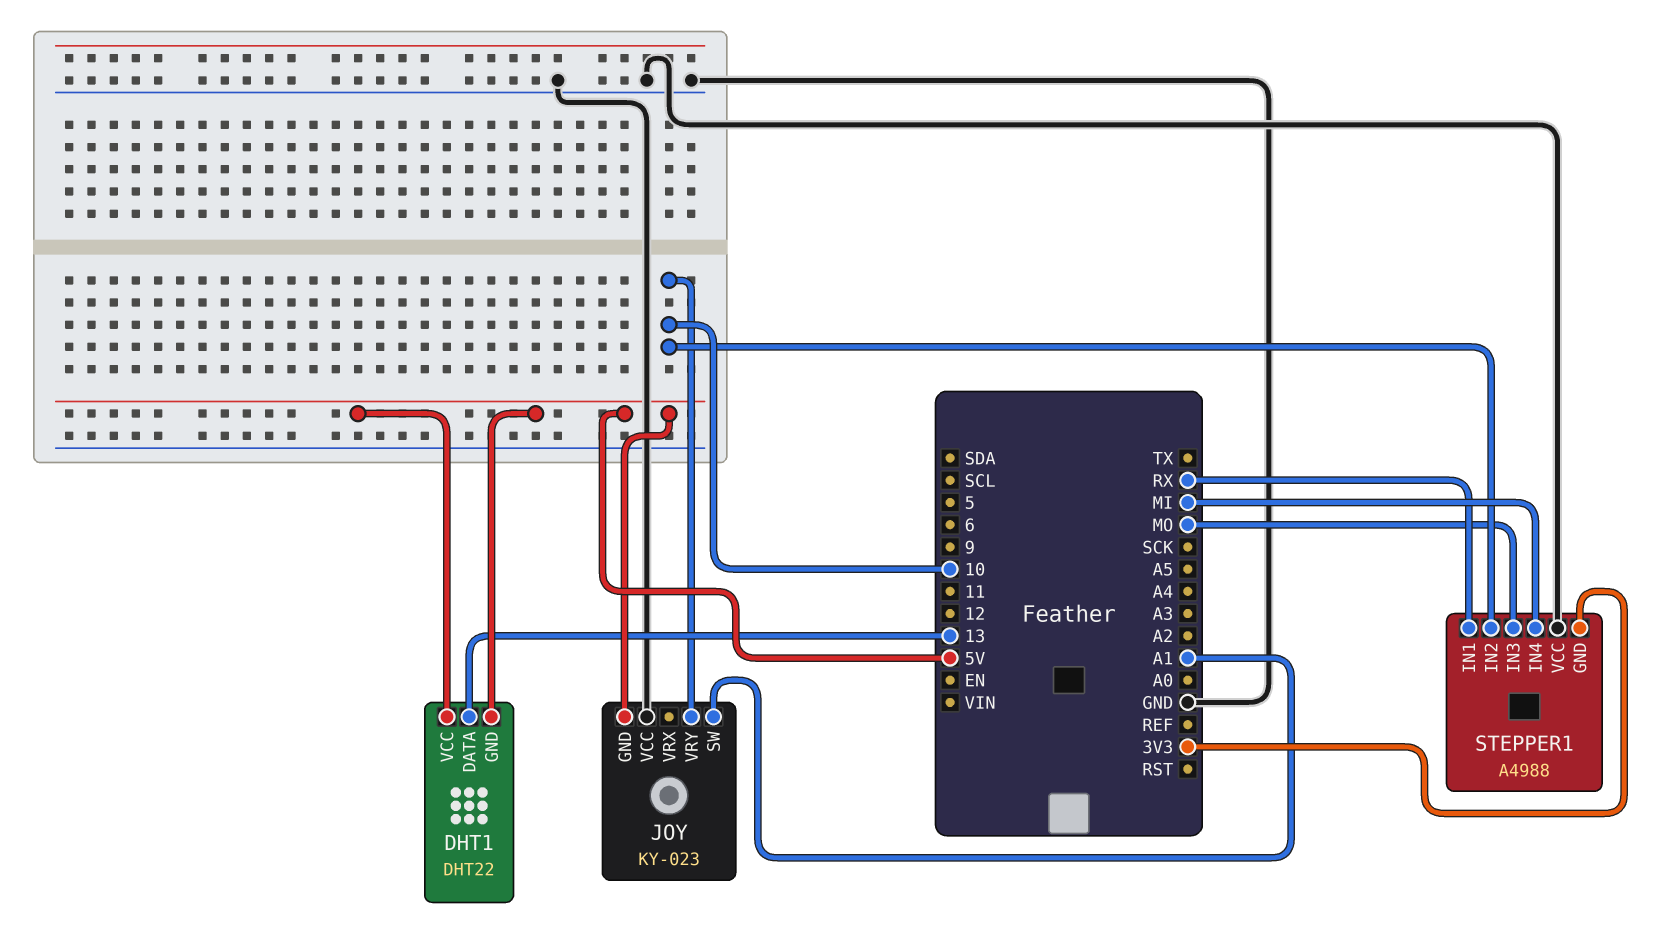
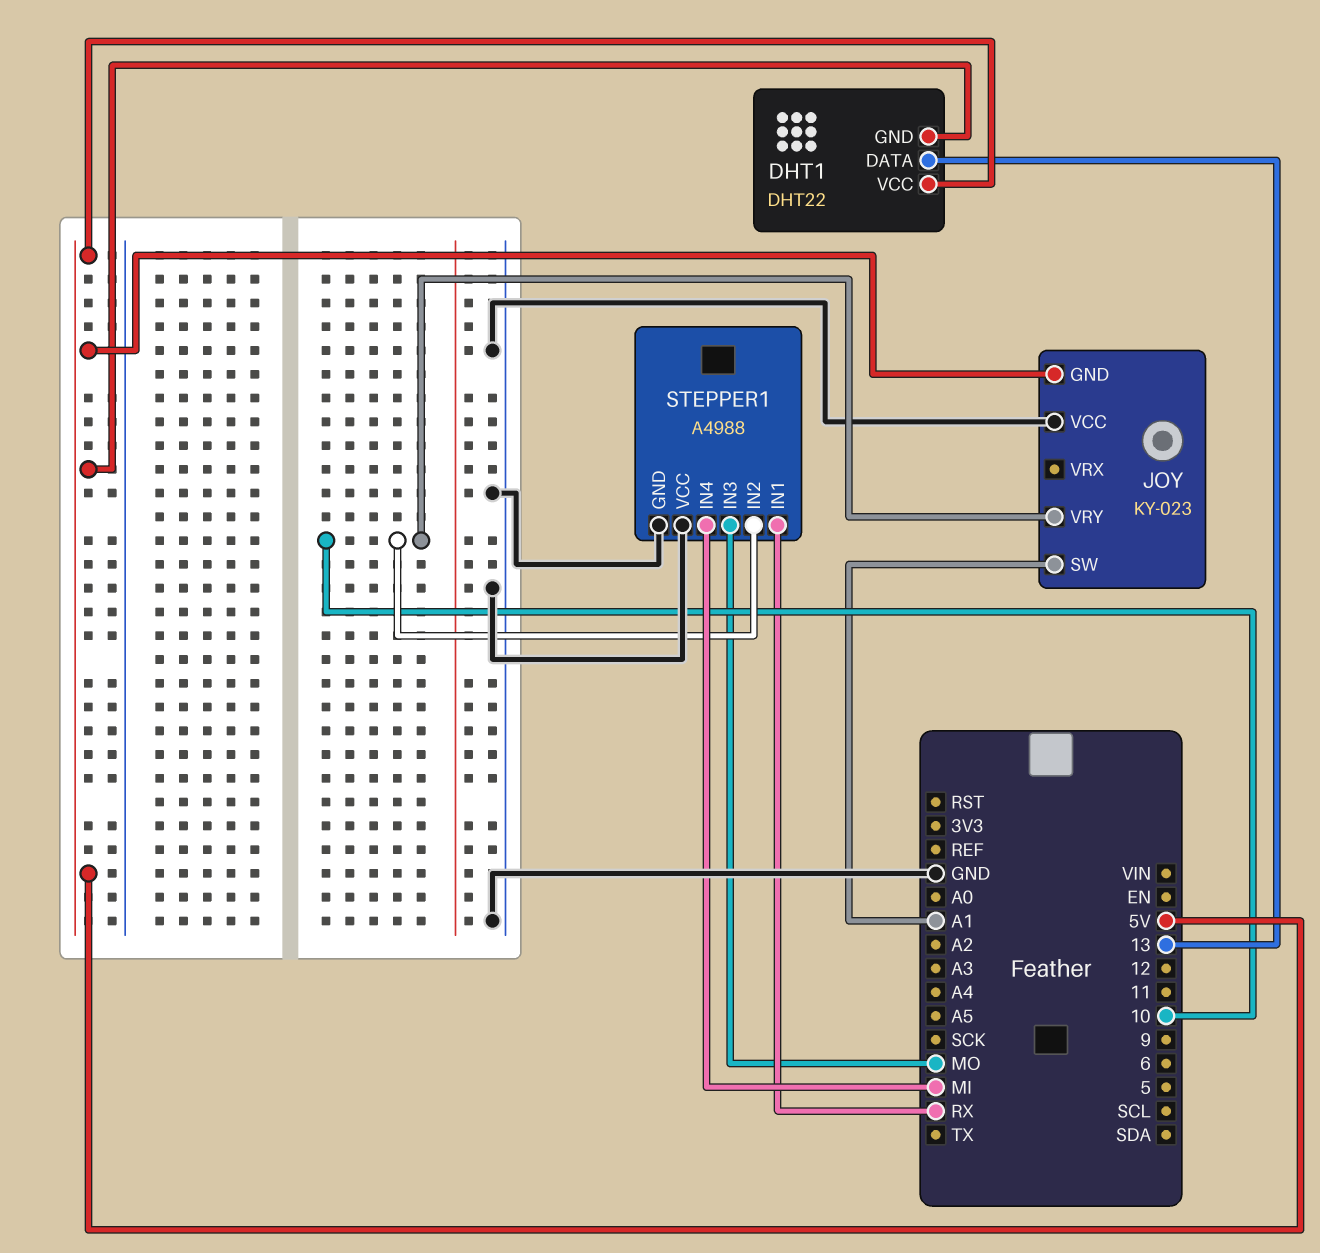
STEPPER1 pin GND: 3V3 -> GND

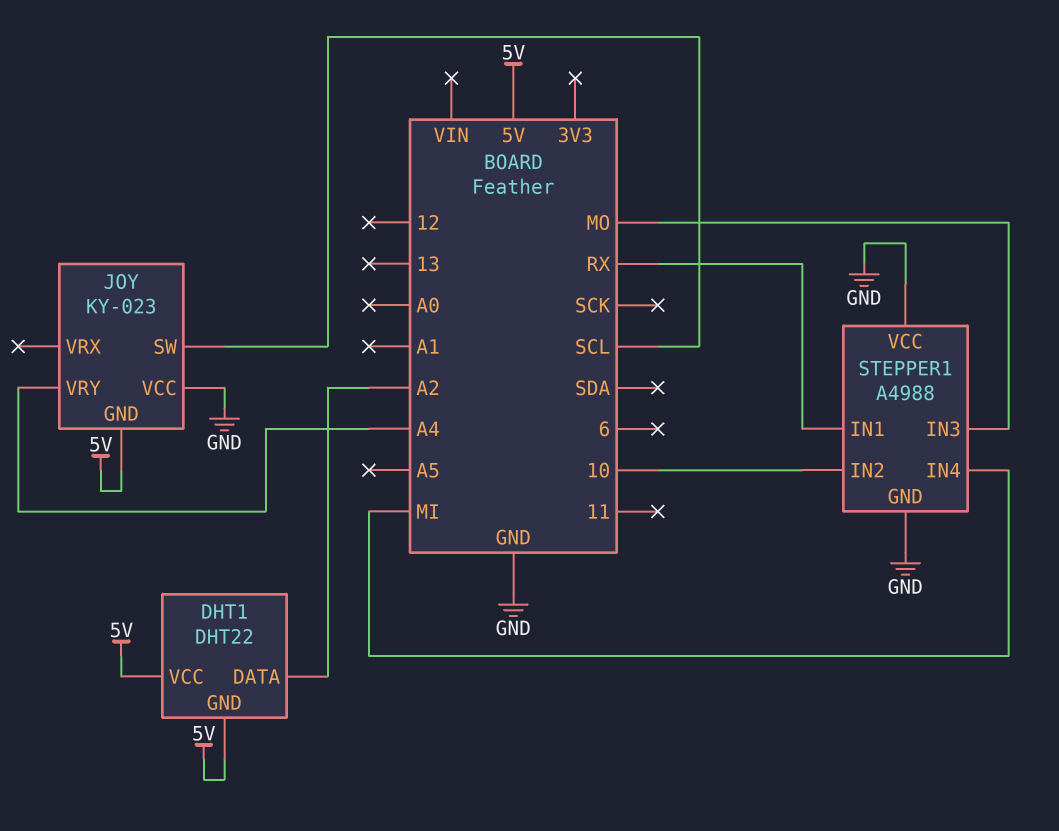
DHT1 pin DATA: 13 -> A2
JOY pin SW: A1 -> SCL
JOY pin VRY: 10 -> A4

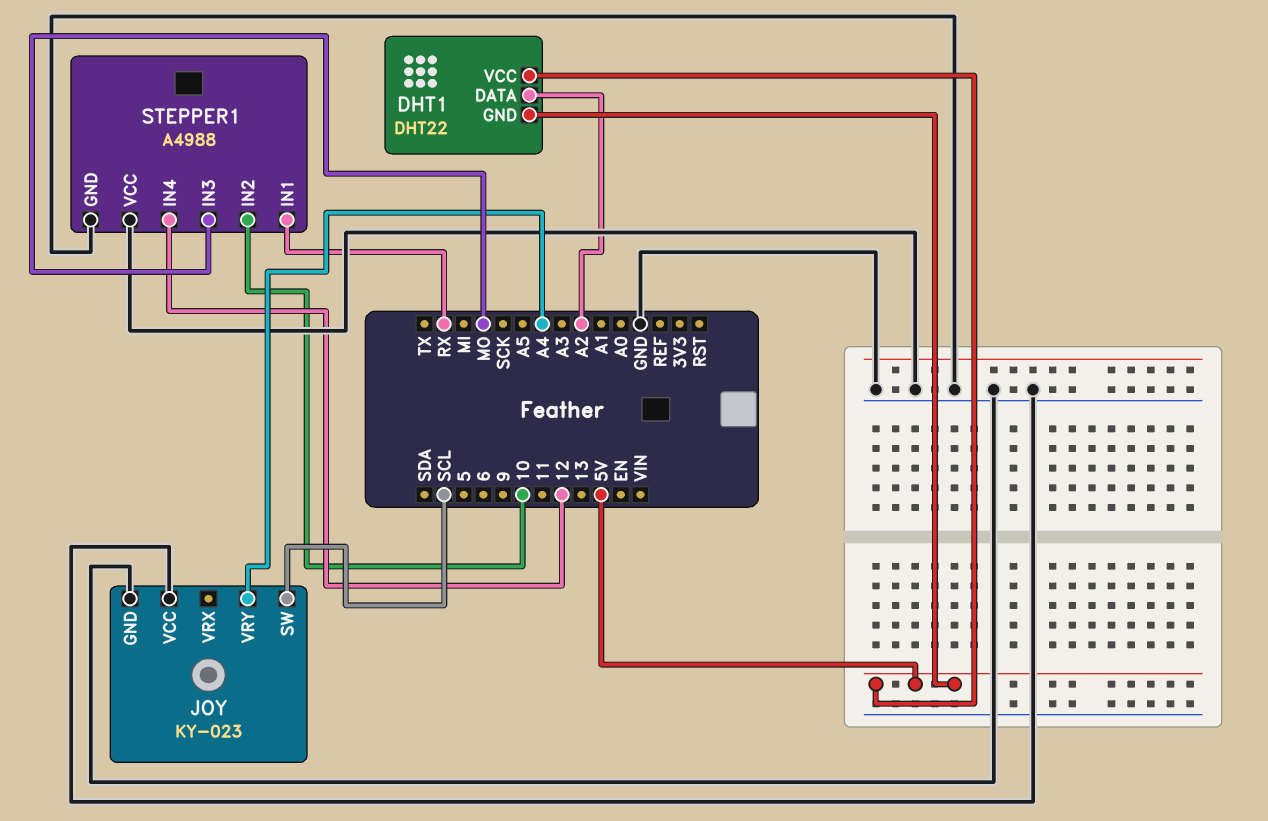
JOY pin GND: 5V -> GND
STEPPER1 pin IN4: MI -> 12

